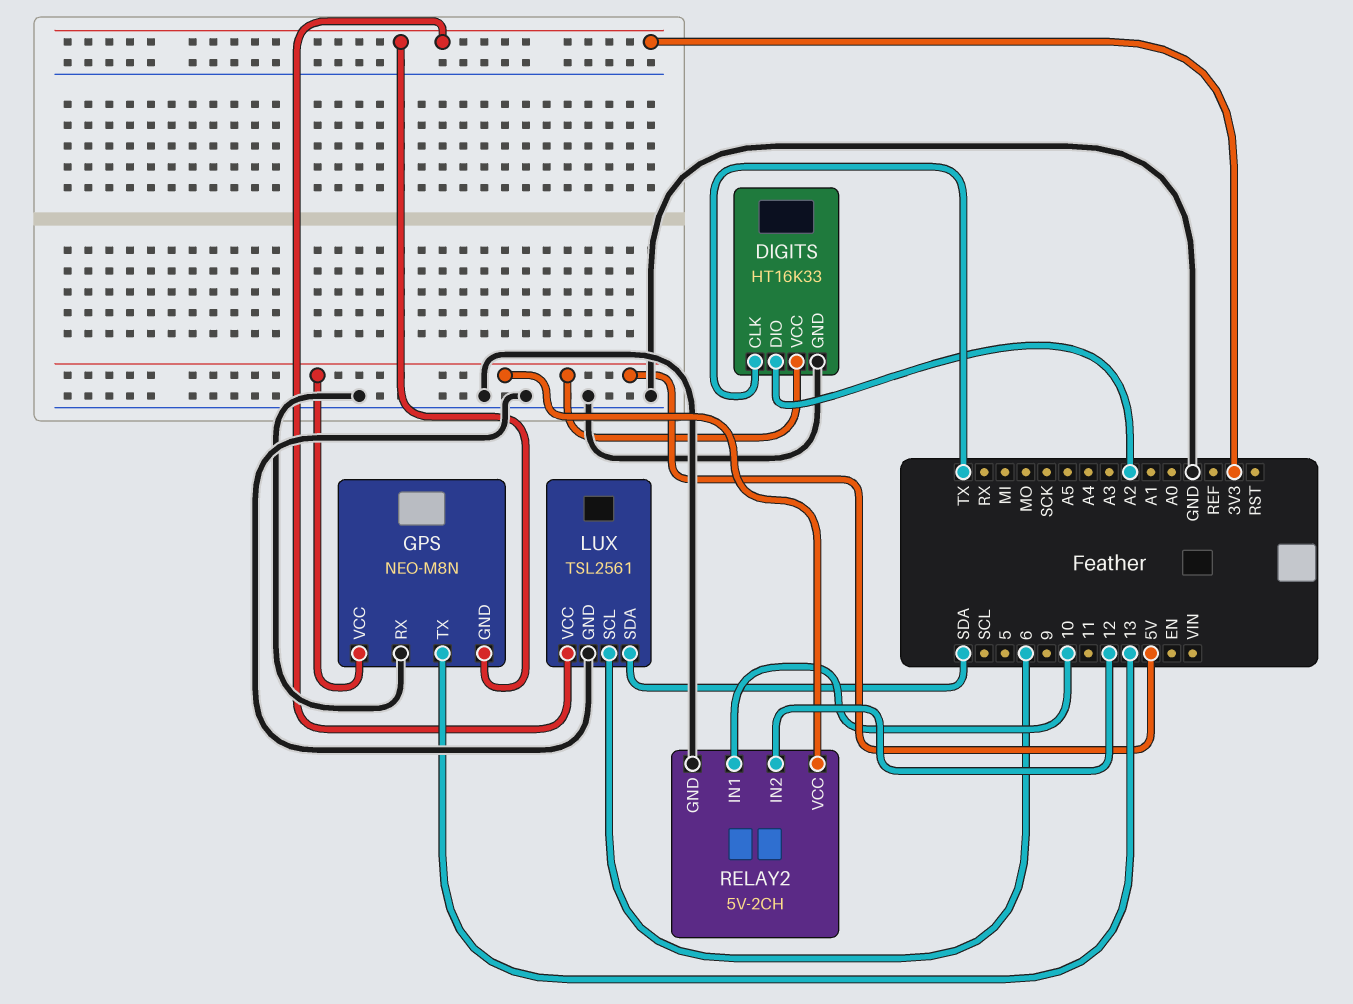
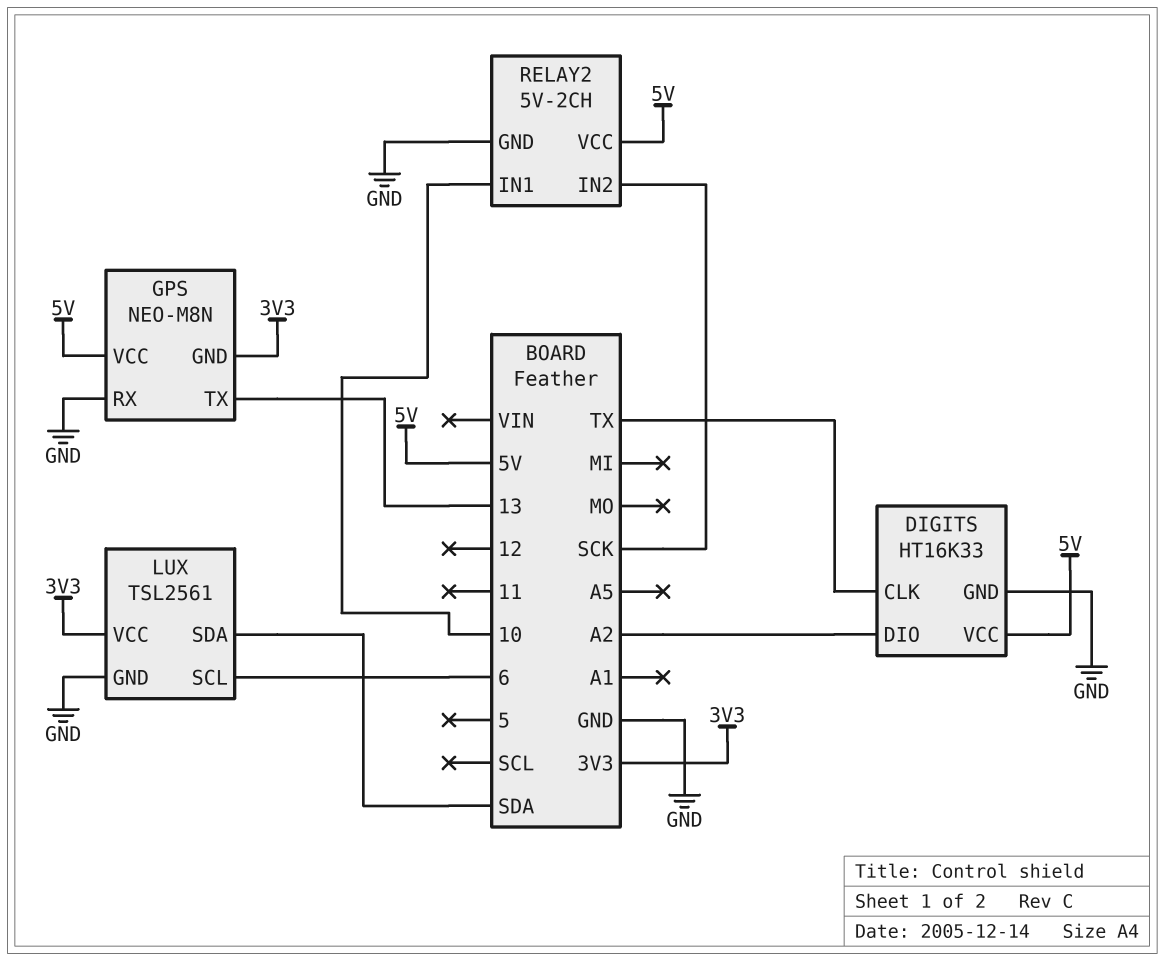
RELAY2 pin IN2: 12 -> SCK

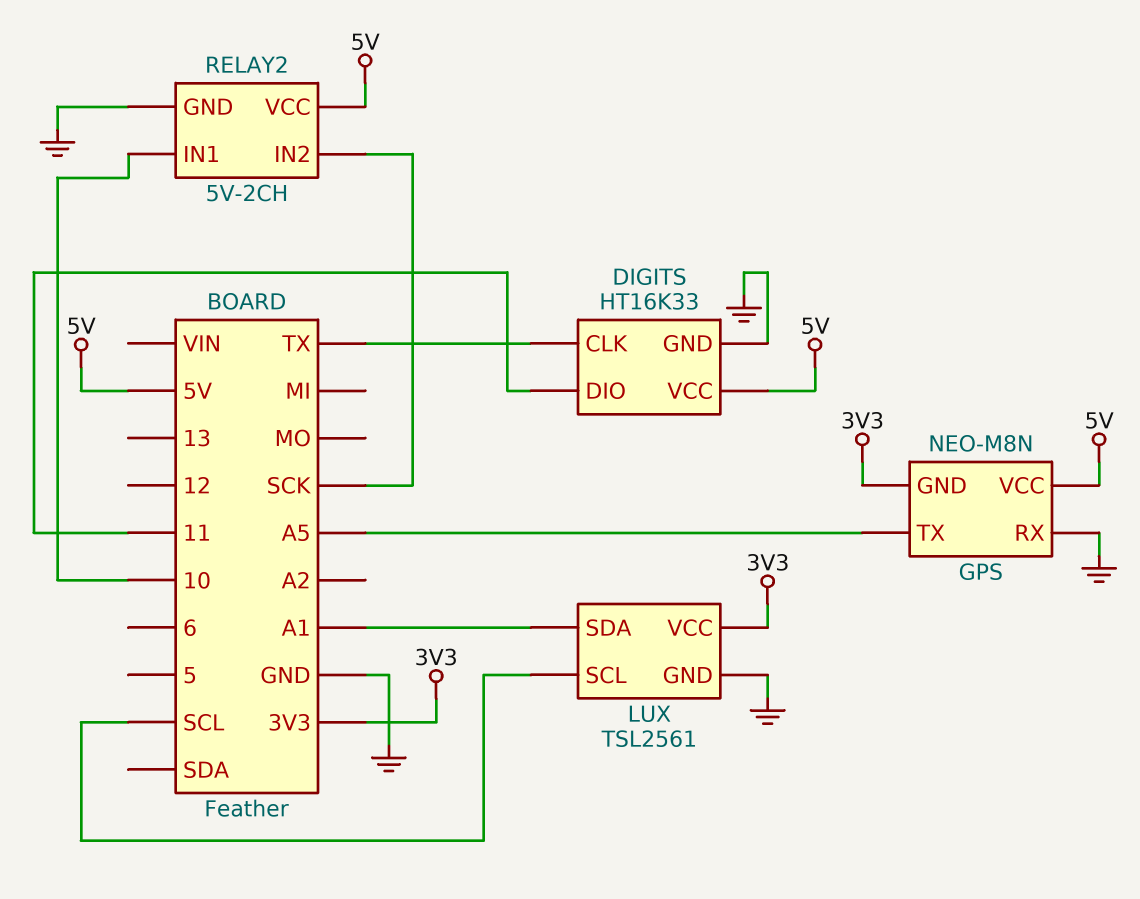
DIGITS pin DIO: A2 -> 11
GPS pin TX: 13 -> A5
LUX pin SCL: 6 -> SCL
LUX pin SDA: SDA -> A1

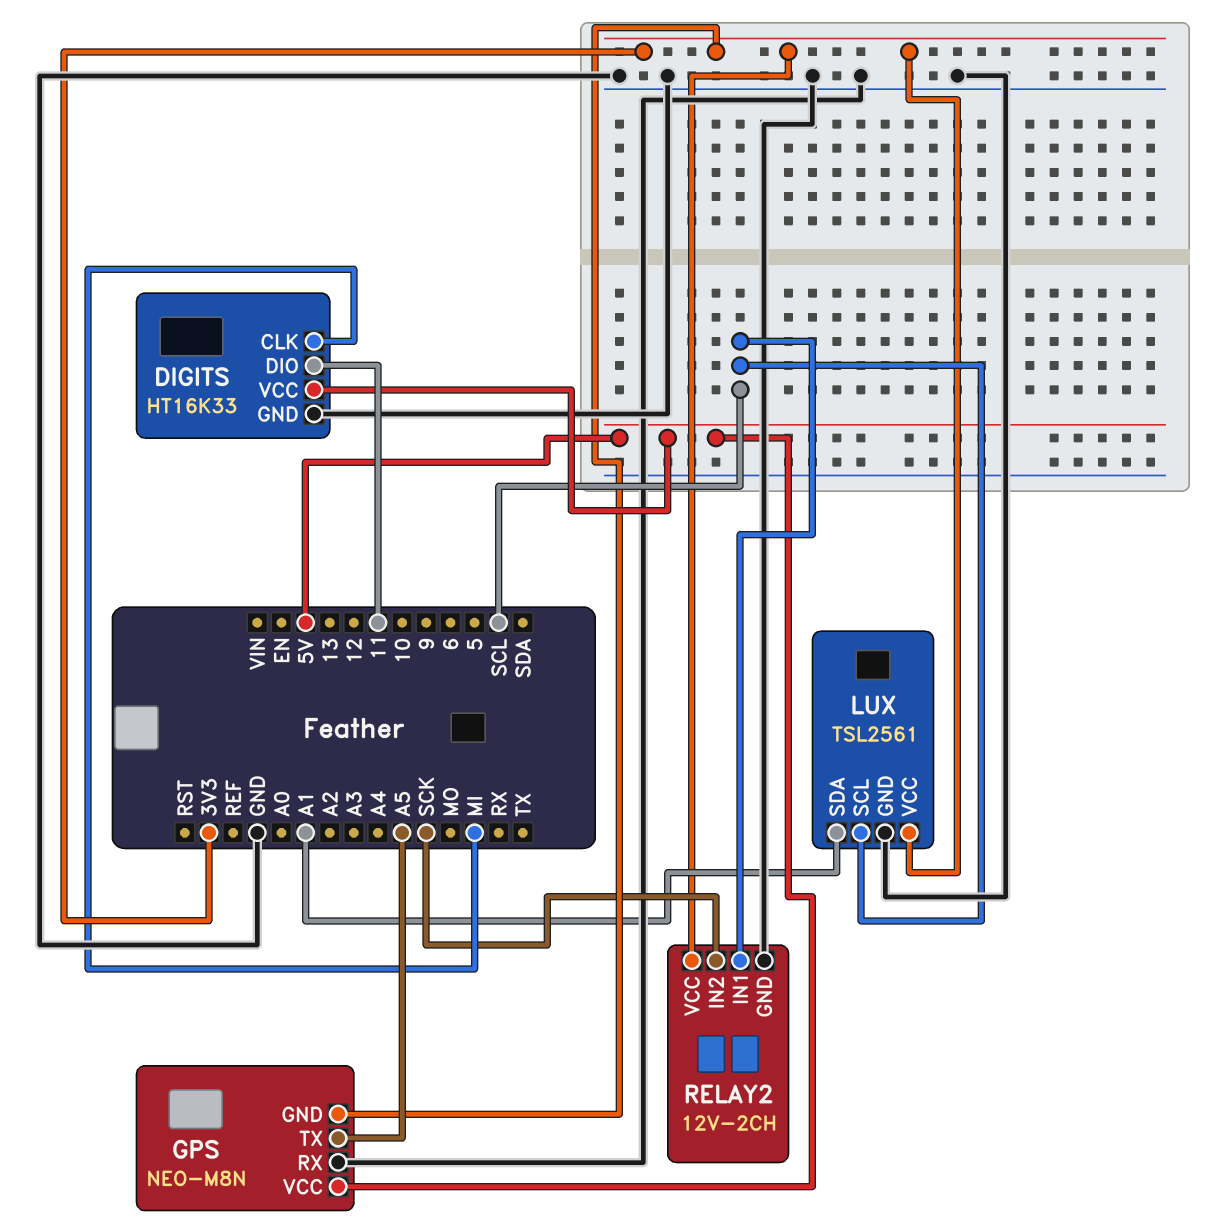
DIGITS pin CLK: TX -> MI
RELAY2: 5V-2CH -> 12V-2CH
RELAY2 pin IN1: 10 -> SCL
RELAY2 pin VCC: 5V -> 3V3

